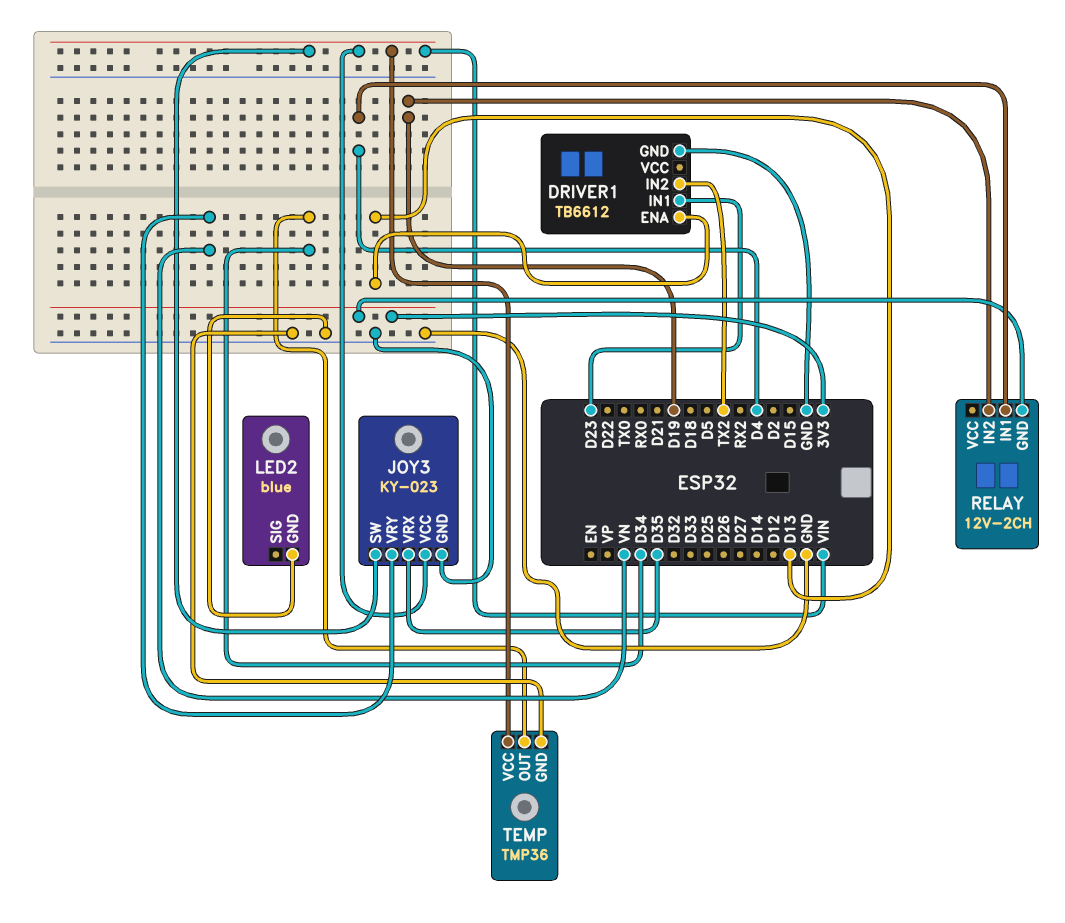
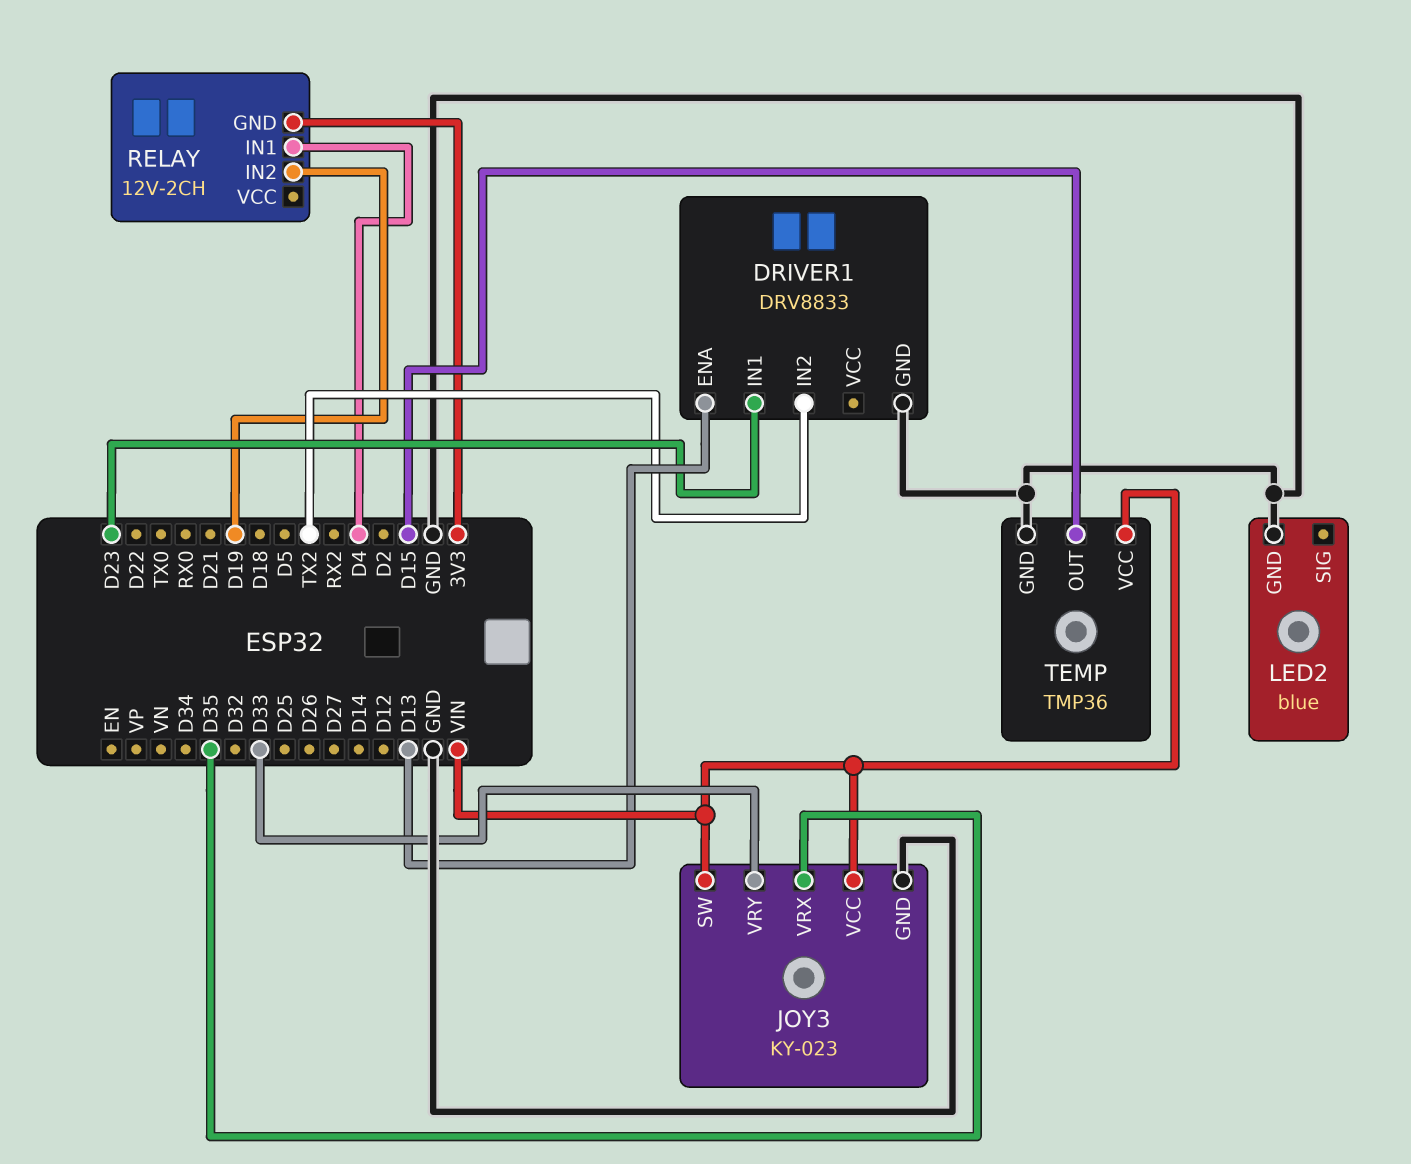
DRIVER1: TB6612 -> DRV8833
JOY3 pin VRY: VN -> D33
TEMP pin OUT: D34 -> D15

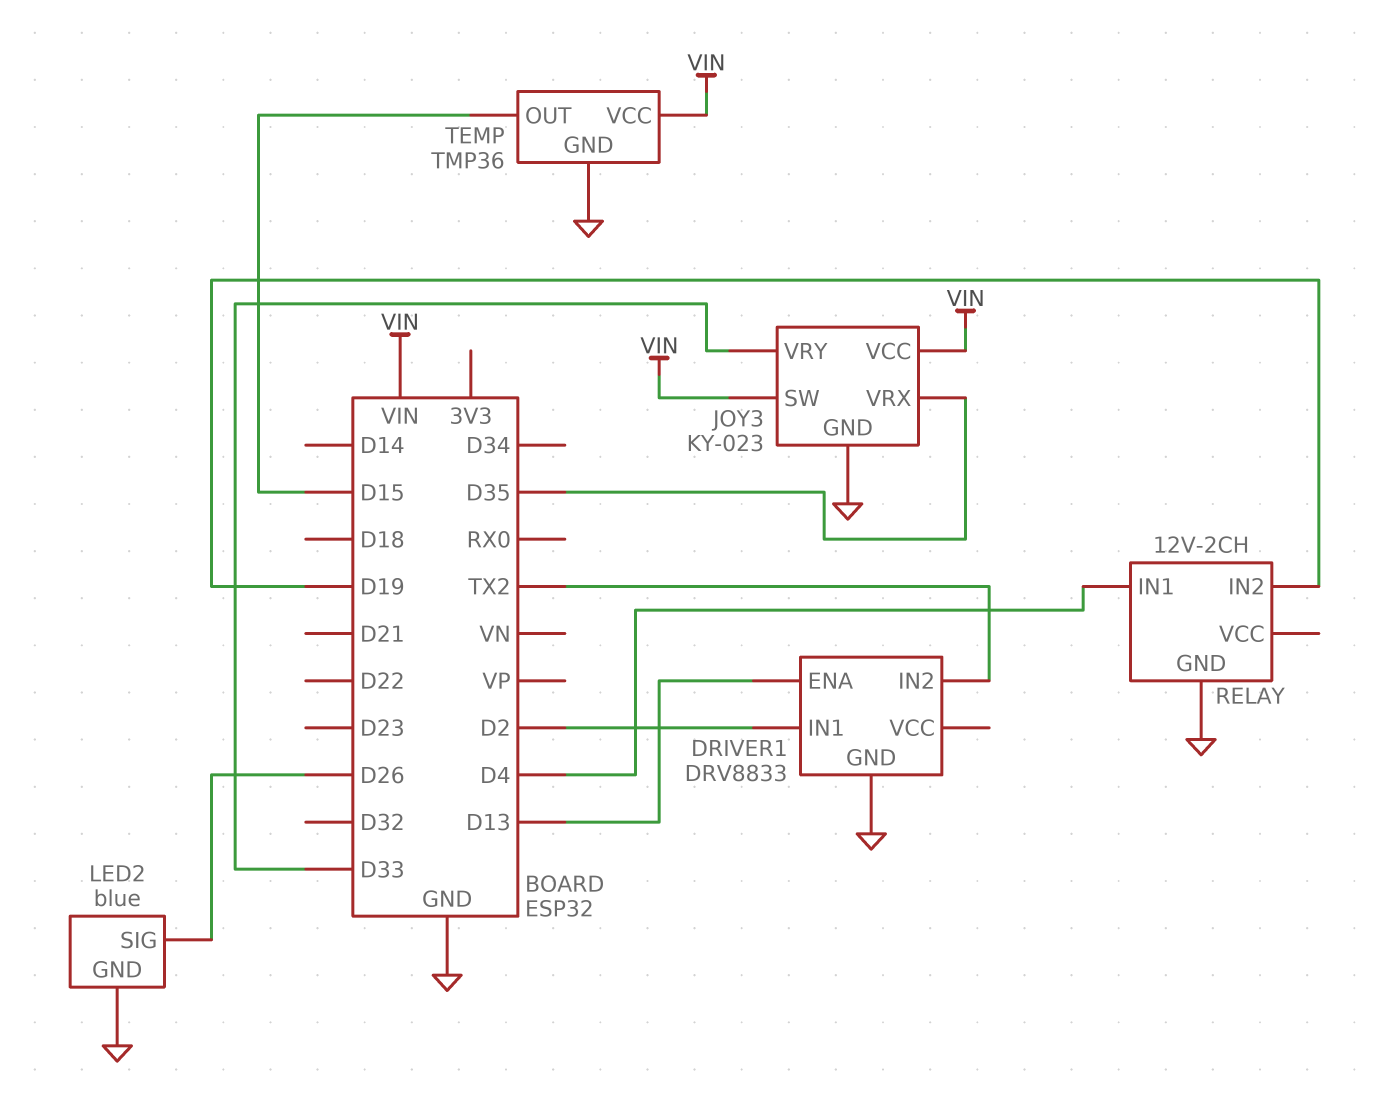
DRIVER1 pin IN1: D23 -> D2
LED2 pin SIG: none -> D26
RELAY pin GND: 3V3 -> GND

